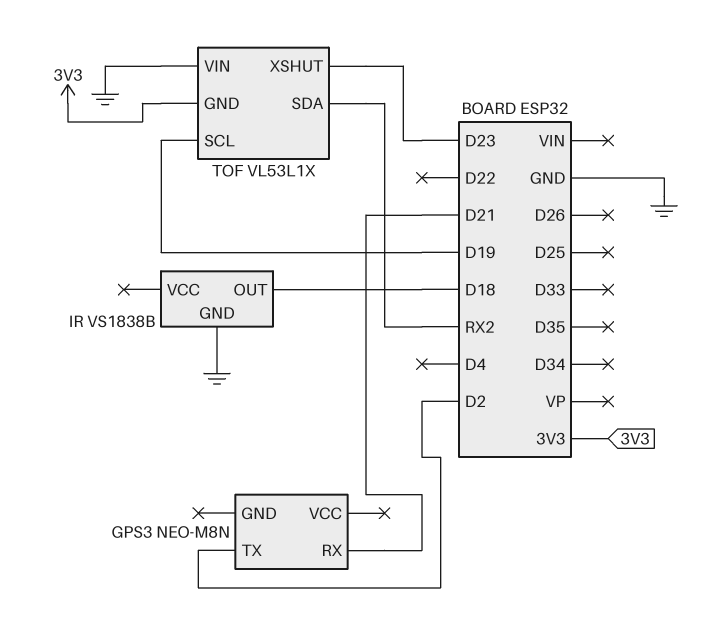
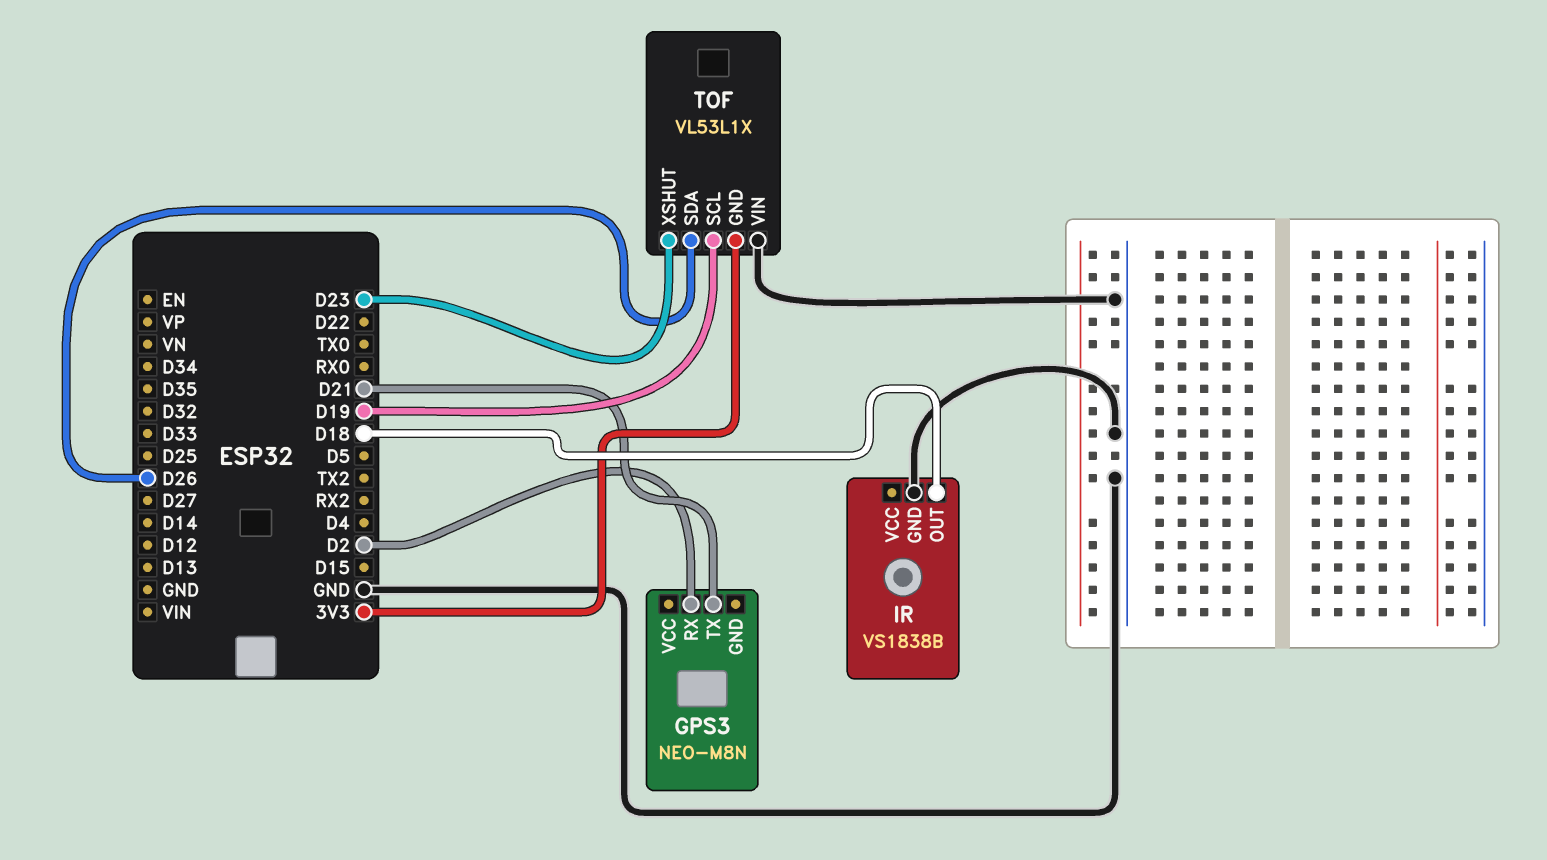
GPS3 pin RX: D21 -> D2
GPS3 pin TX: D2 -> D21
TOF pin SDA: RX2 -> D26

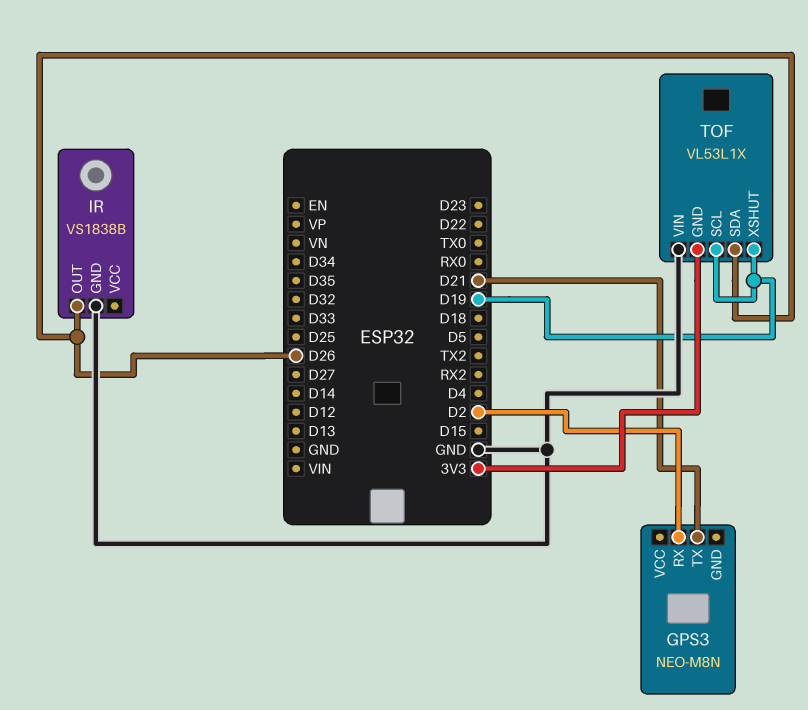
IR pin OUT: D18 -> D26
TOF pin XSHUT: D23 -> D19

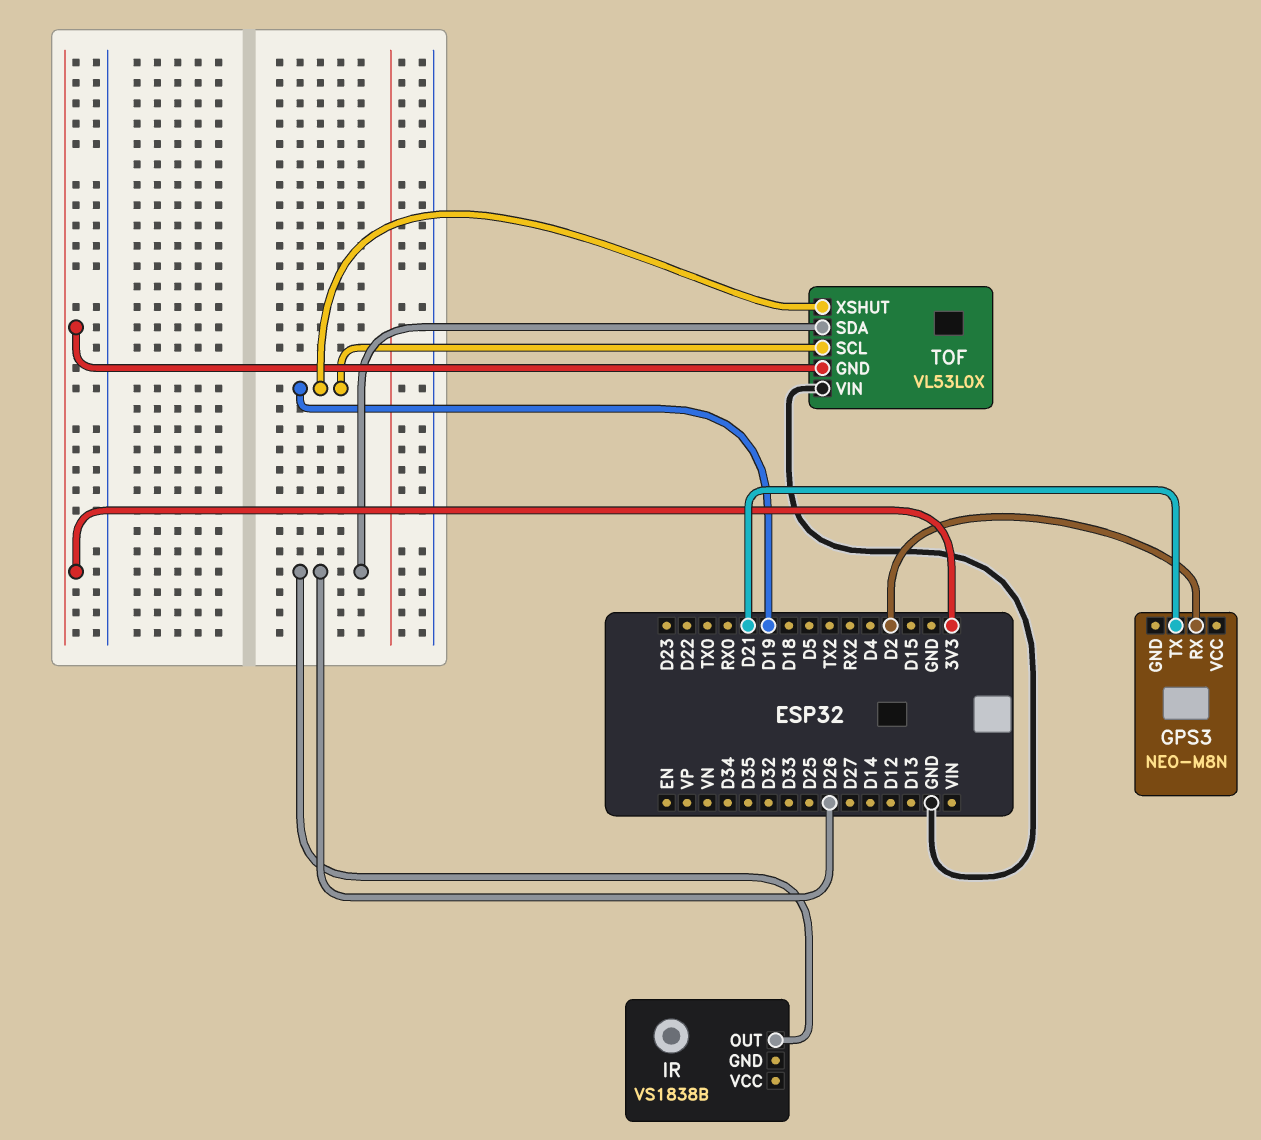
IR pin GND: GND -> none
TOF: VL53L1X -> VL53L0X

